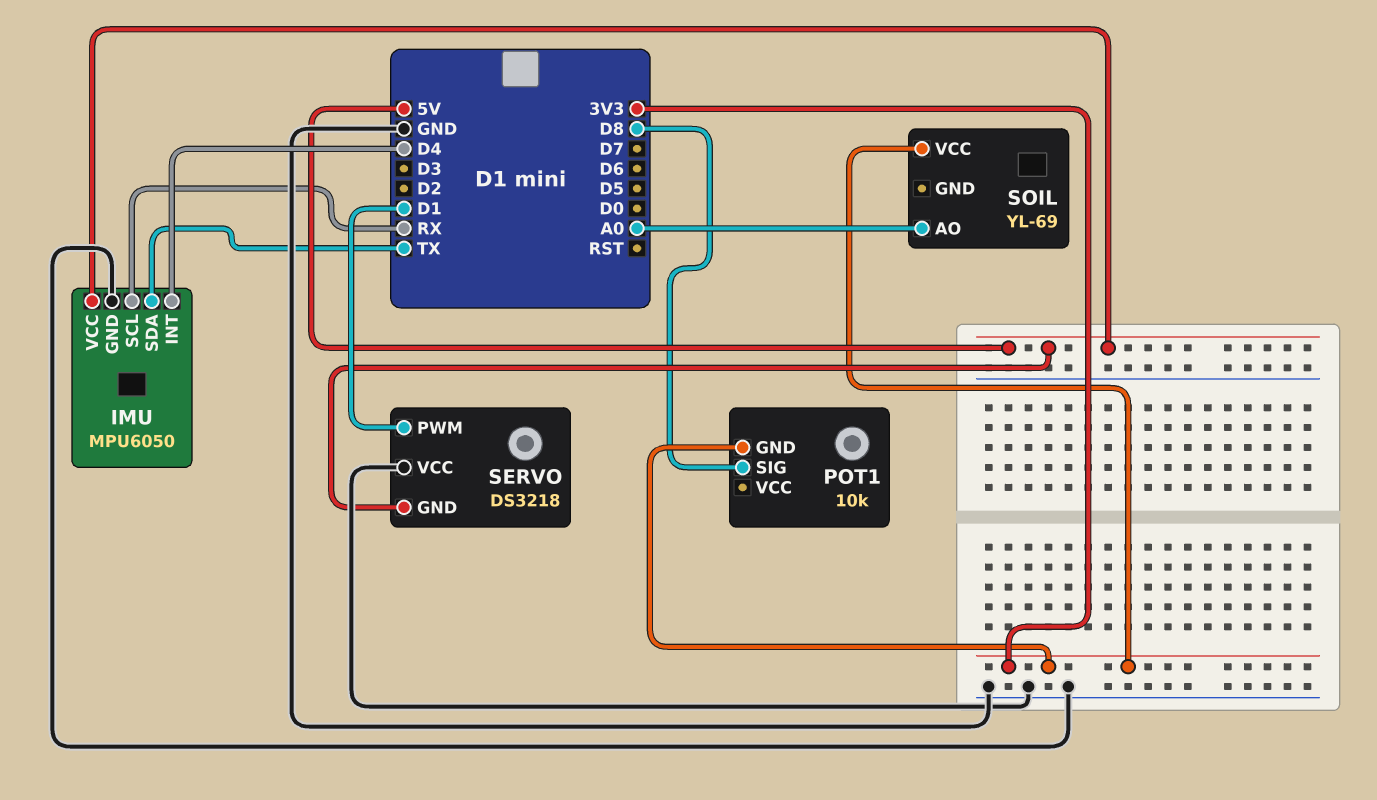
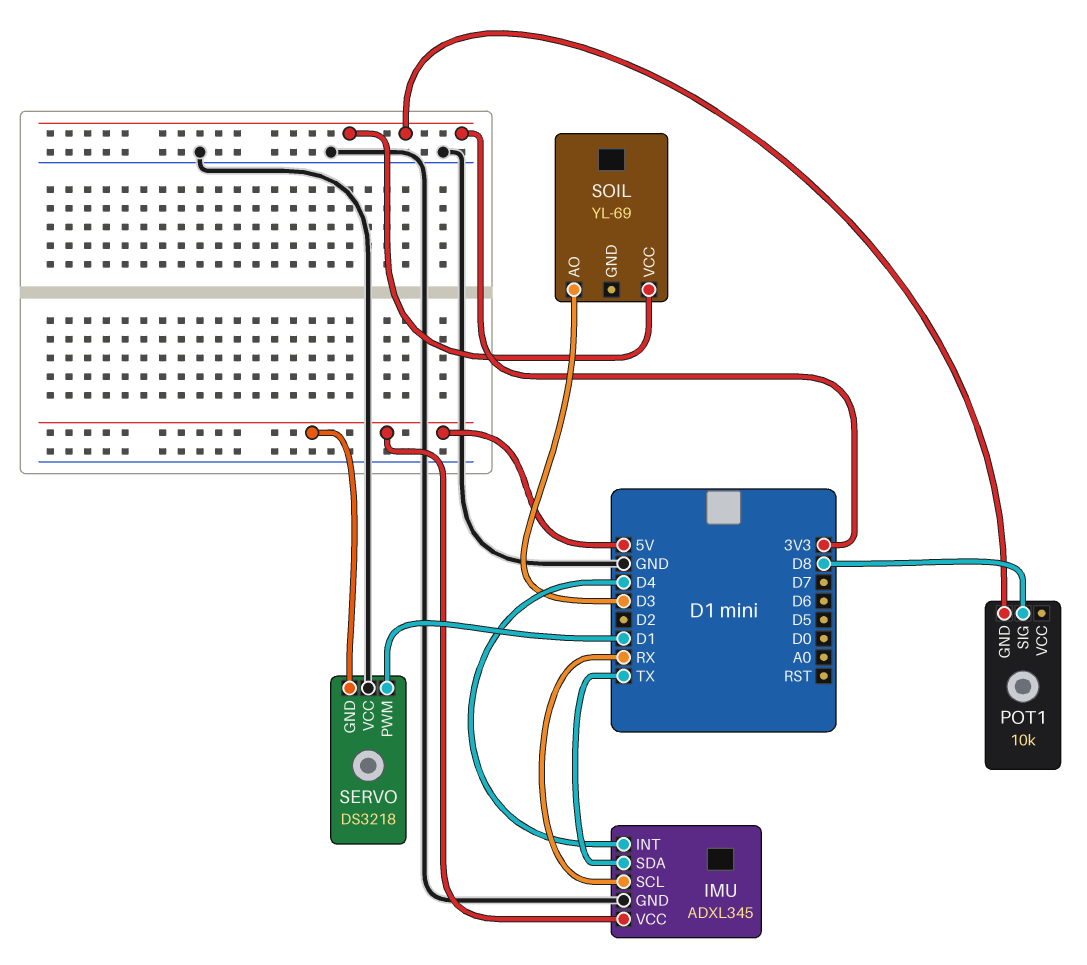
IMU: MPU6050 -> ADXL345
SOIL pin AO: A0 -> D3

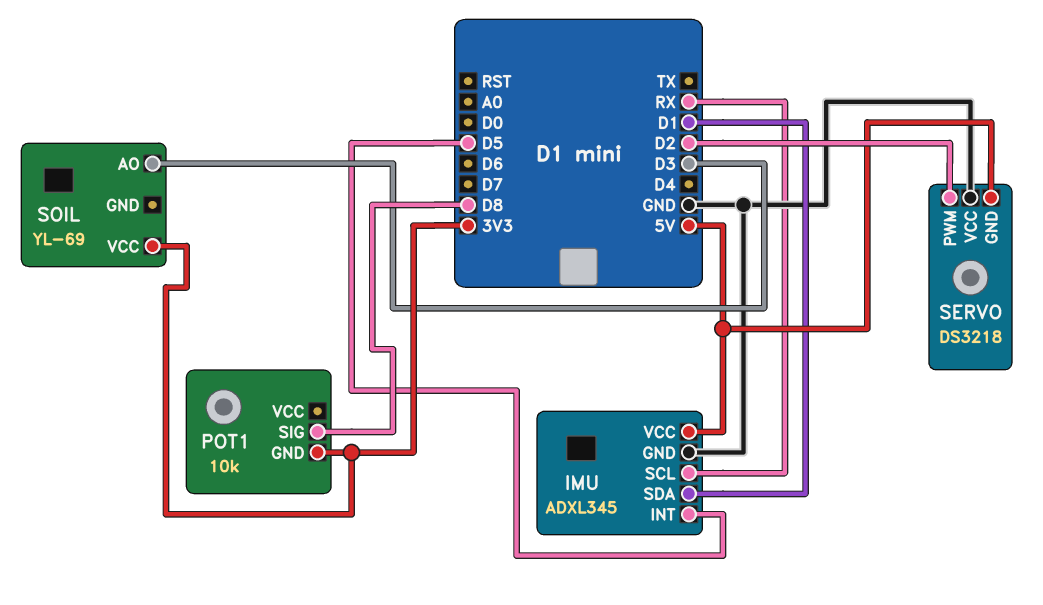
IMU pin INT: D4 -> D5
IMU pin SDA: TX -> D1
SERVO pin PWM: D1 -> D2

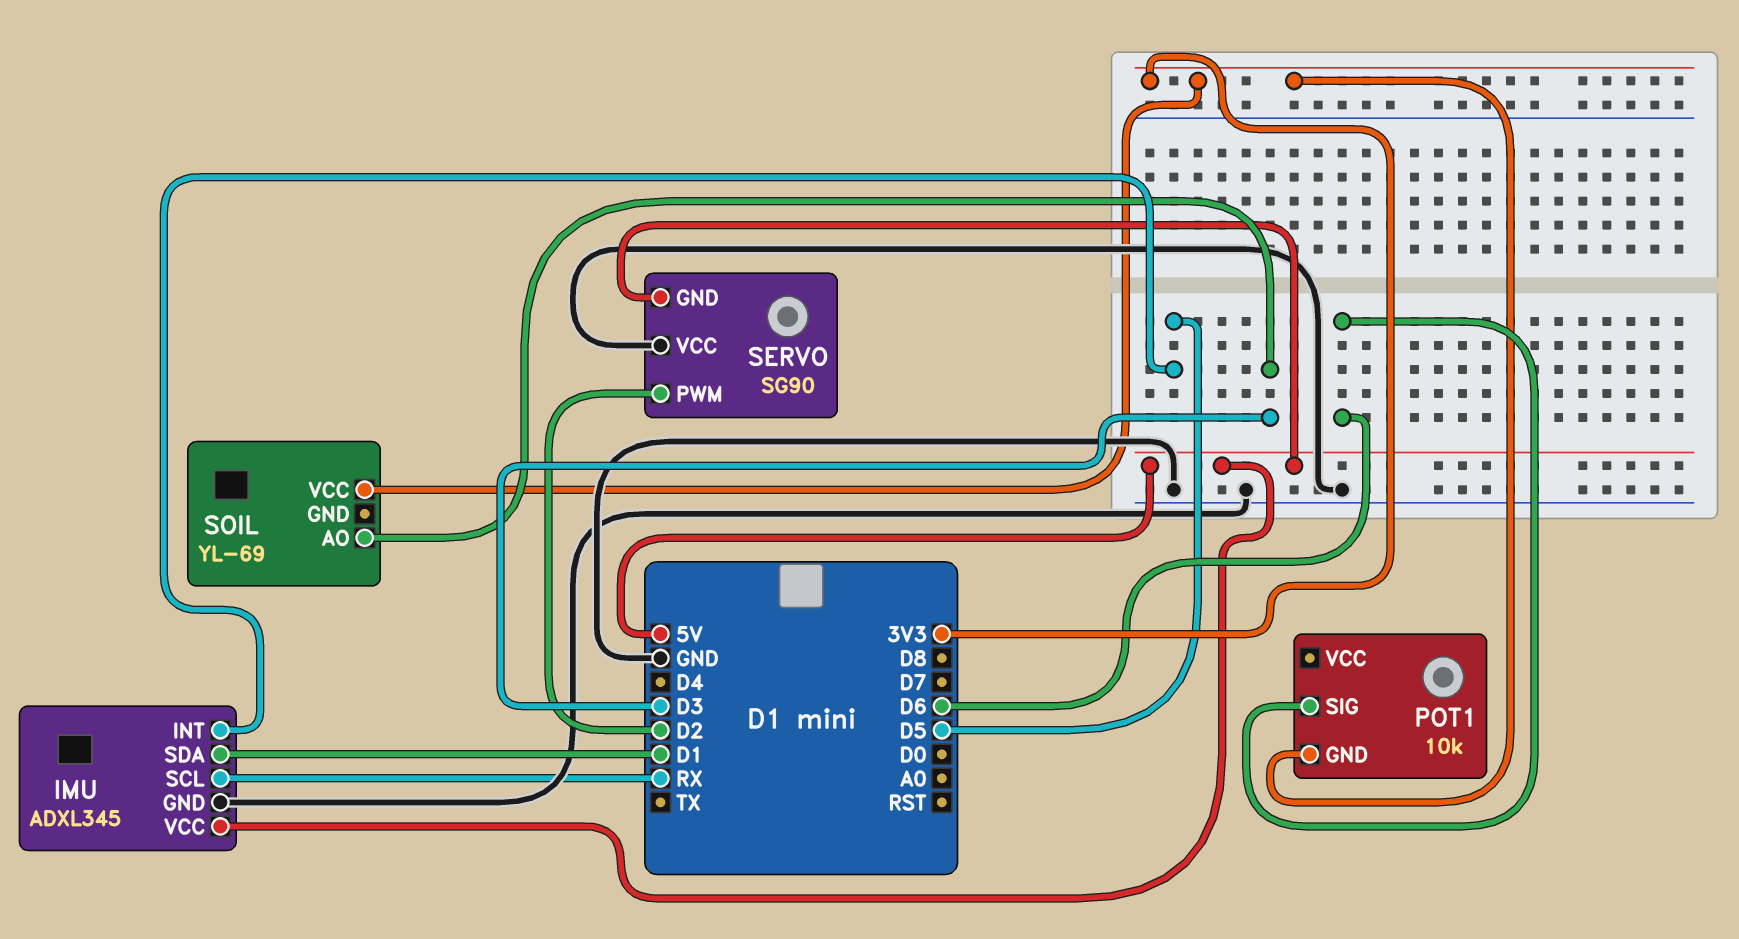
POT1 pin SIG: D8 -> D6
SERVO: DS3218 -> SG90

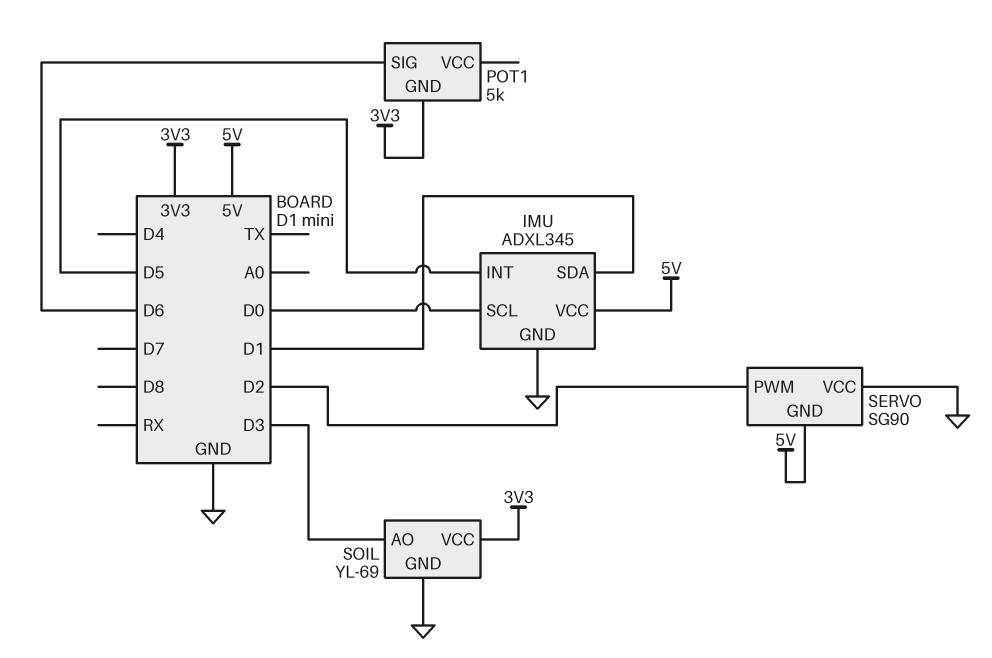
IMU pin SCL: RX -> D0
POT1: 10k -> 5k
SOIL pin GND: none -> GND

